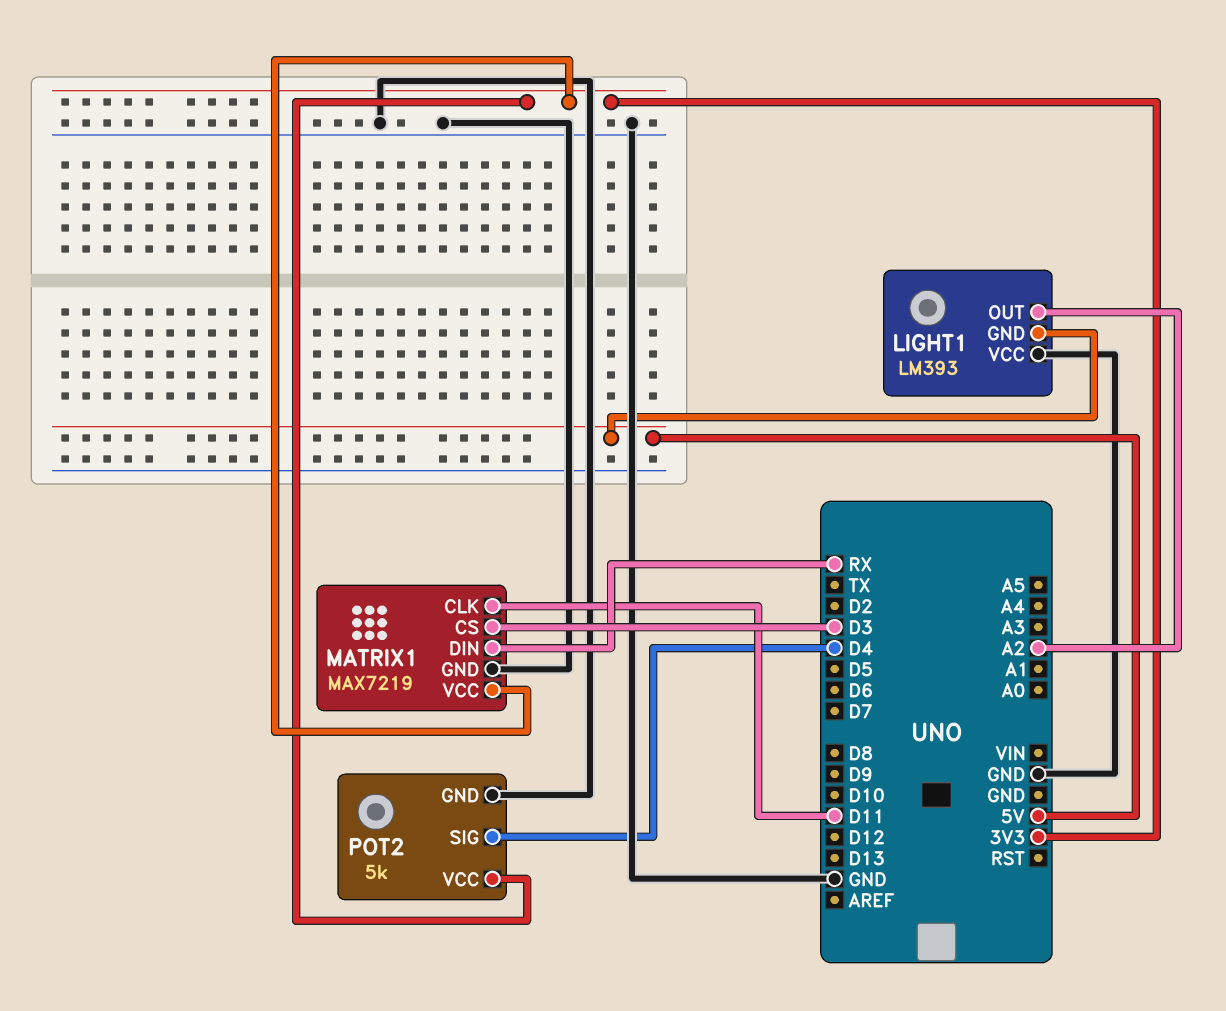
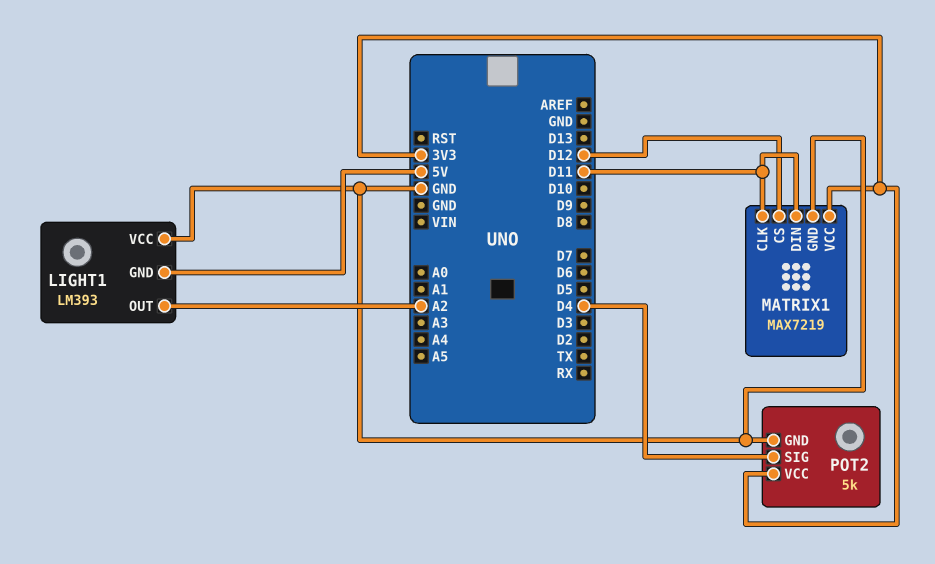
MATRIX1 pin CS: D3 -> D12
MATRIX1 pin DIN: RX -> D11

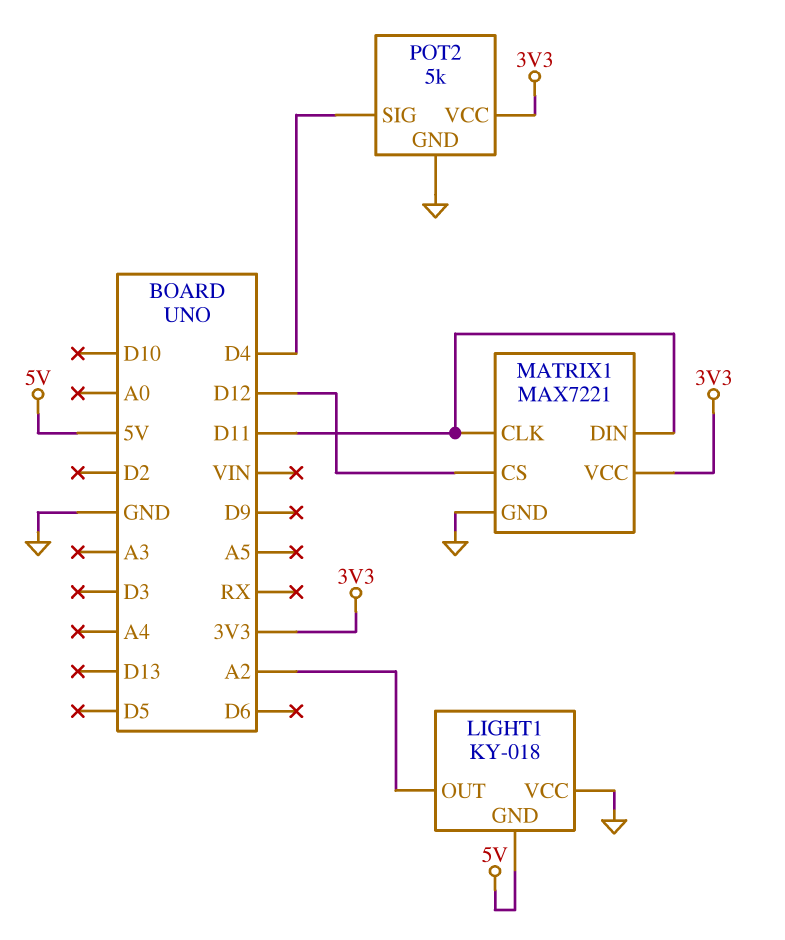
LIGHT1: LM393 -> KY-018
MATRIX1: MAX7219 -> MAX7221

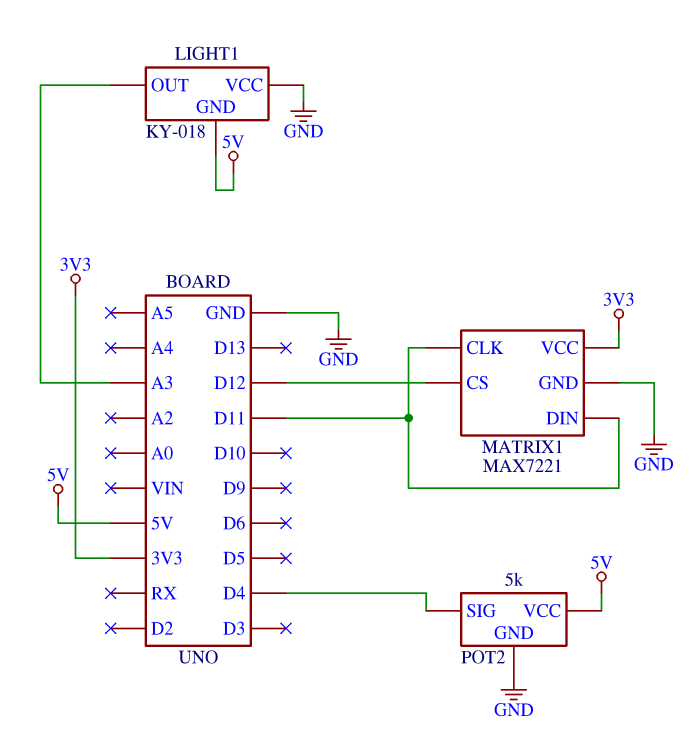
LIGHT1 pin OUT: A2 -> A3
POT2 pin VCC: 3V3 -> 5V

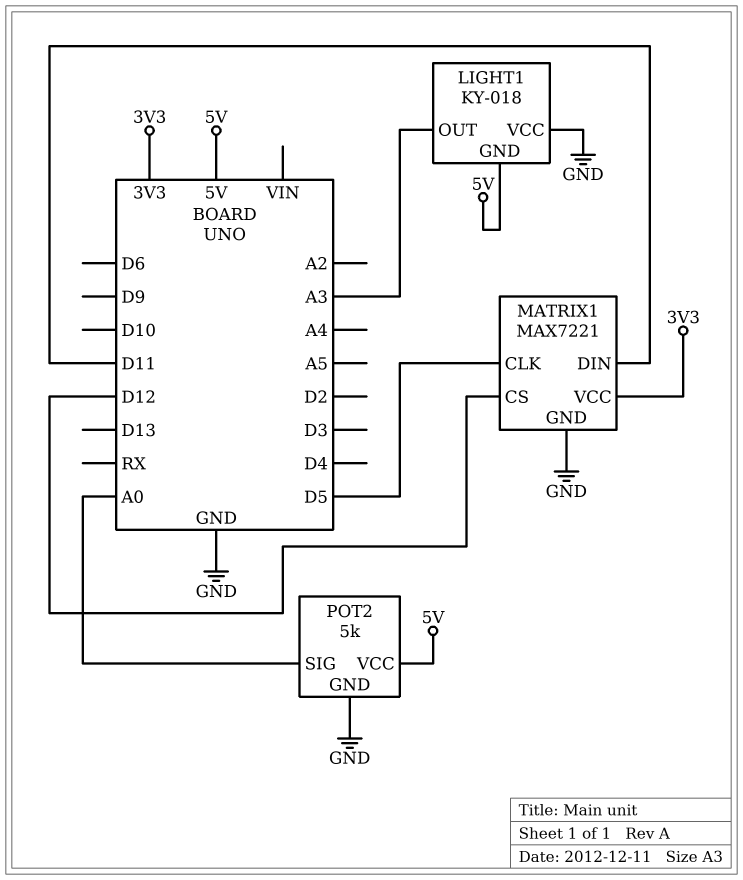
MATRIX1 pin CLK: D11 -> D5
POT2 pin SIG: D4 -> A0

